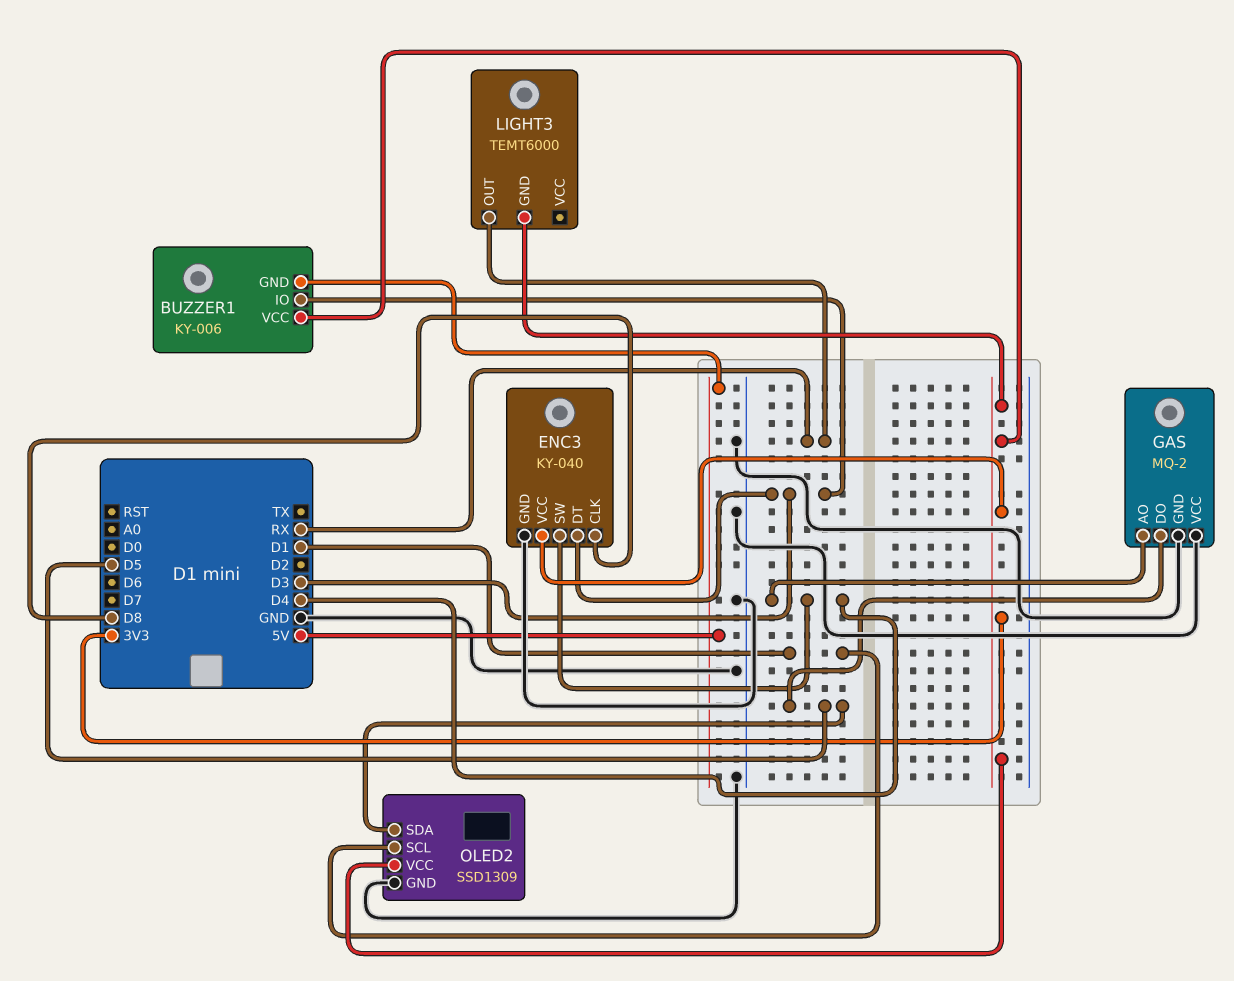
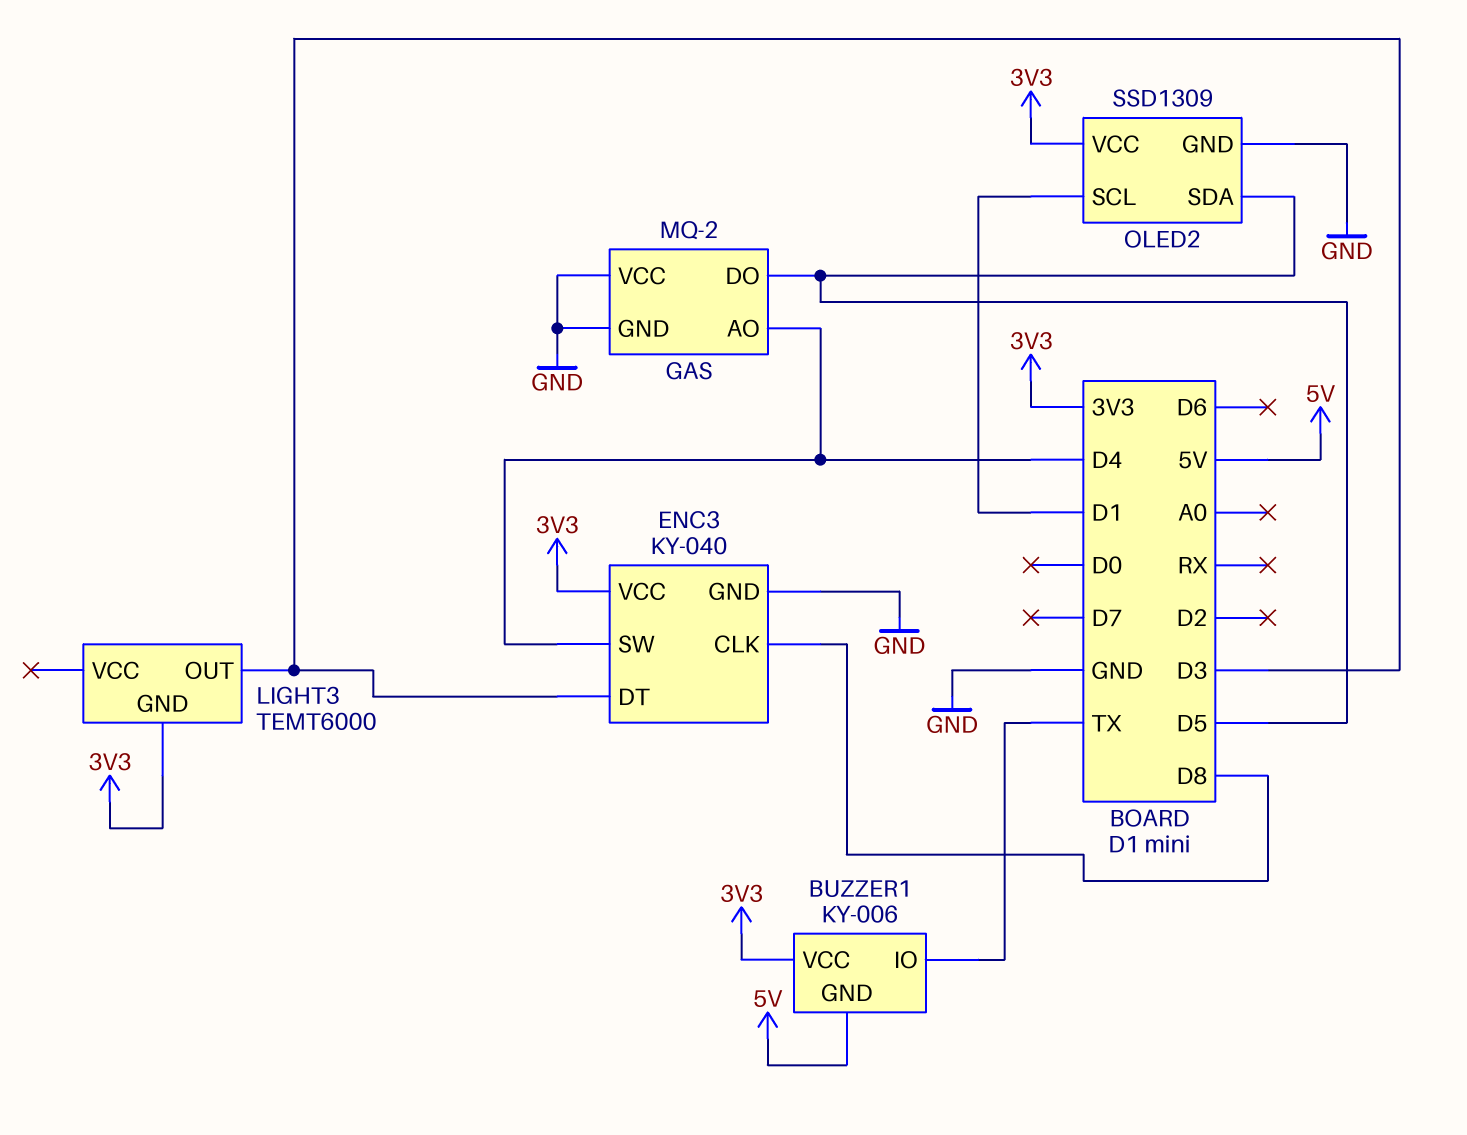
BUZZER1 pin IO: D3 -> TX
LIGHT3 pin OUT: RX -> D3

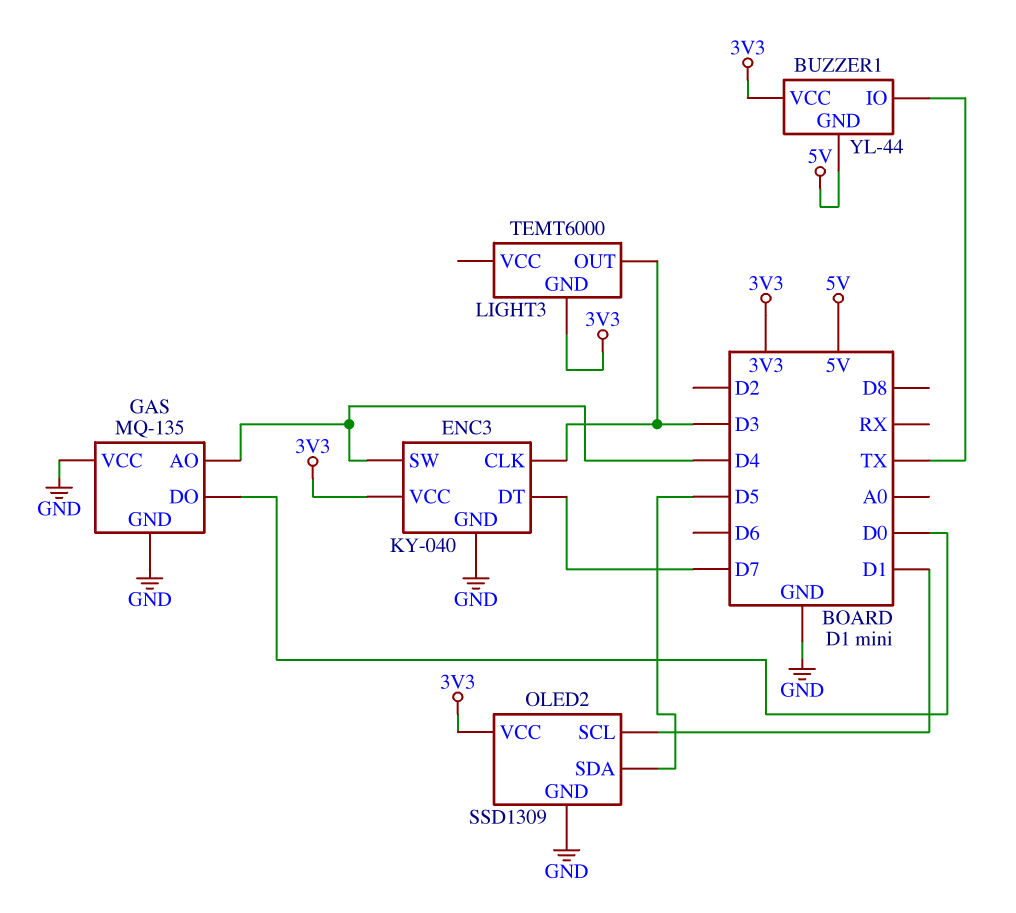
BUZZER1: KY-006 -> YL-44
ENC3 pin CLK: D8 -> D3
ENC3 pin DT: D3 -> D7
GAS: MQ-2 -> MQ-135
GAS pin DO: D5 -> D0

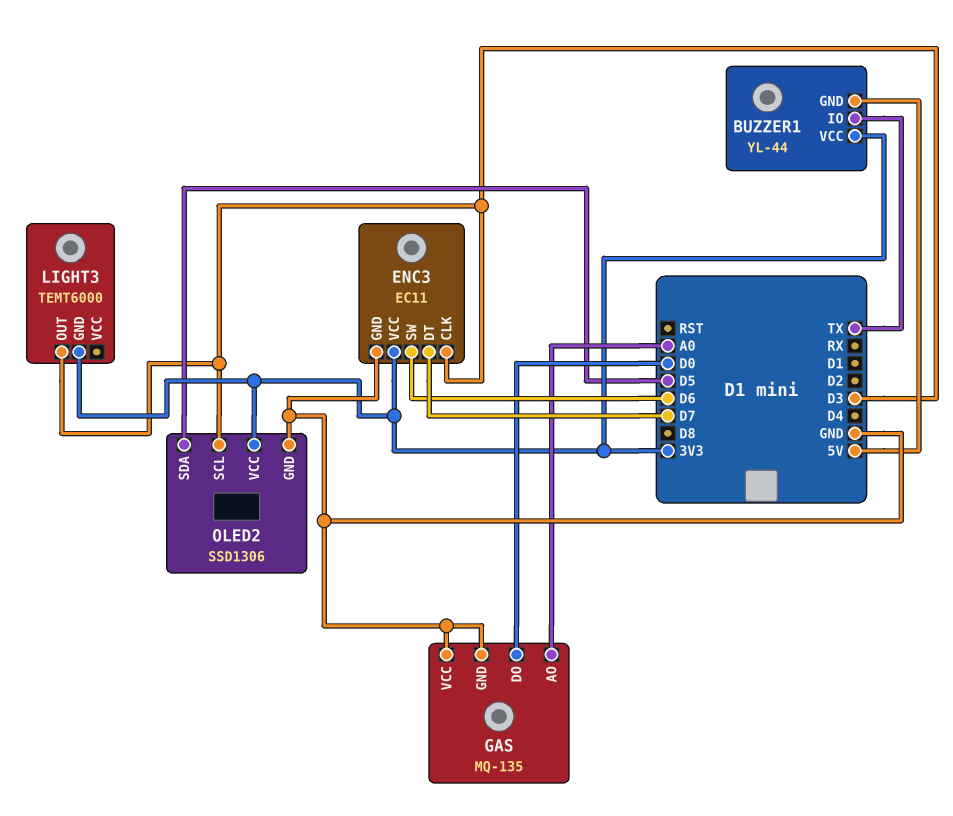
ENC3: KY-040 -> EC11
ENC3 pin SW: D4 -> D6
GAS pin AO: D4 -> A0
OLED2: SSD1309 -> SSD1306
OLED2 pin SCL: D1 -> D3

